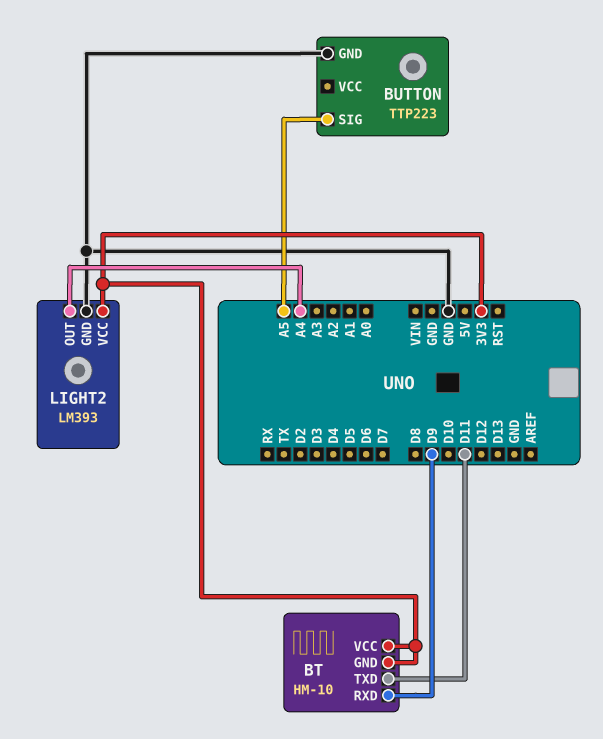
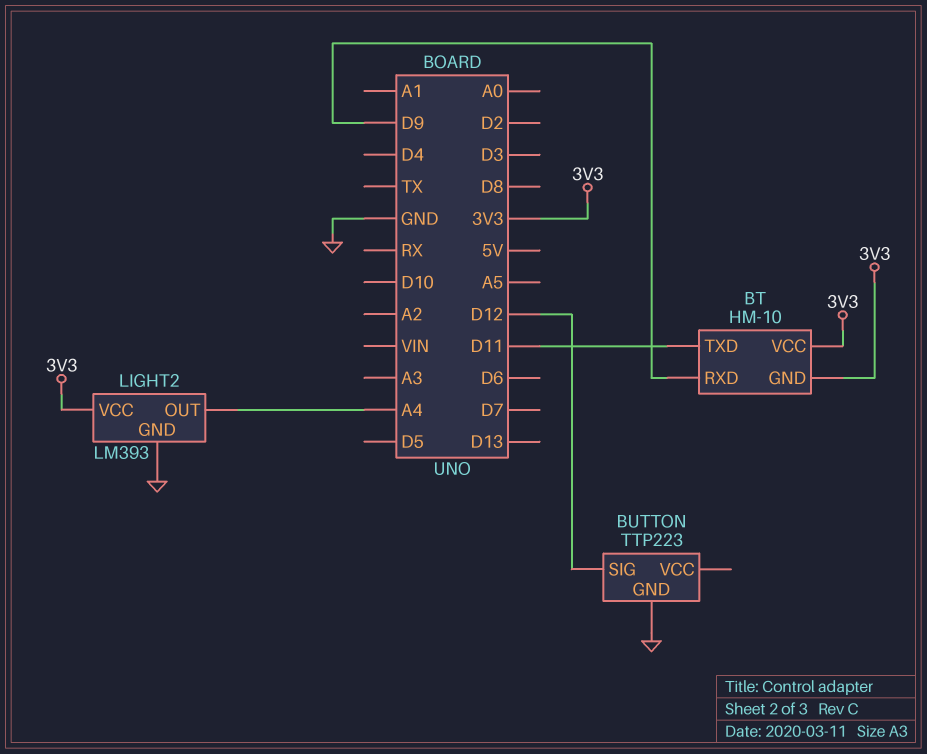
BUTTON pin SIG: A5 -> D12

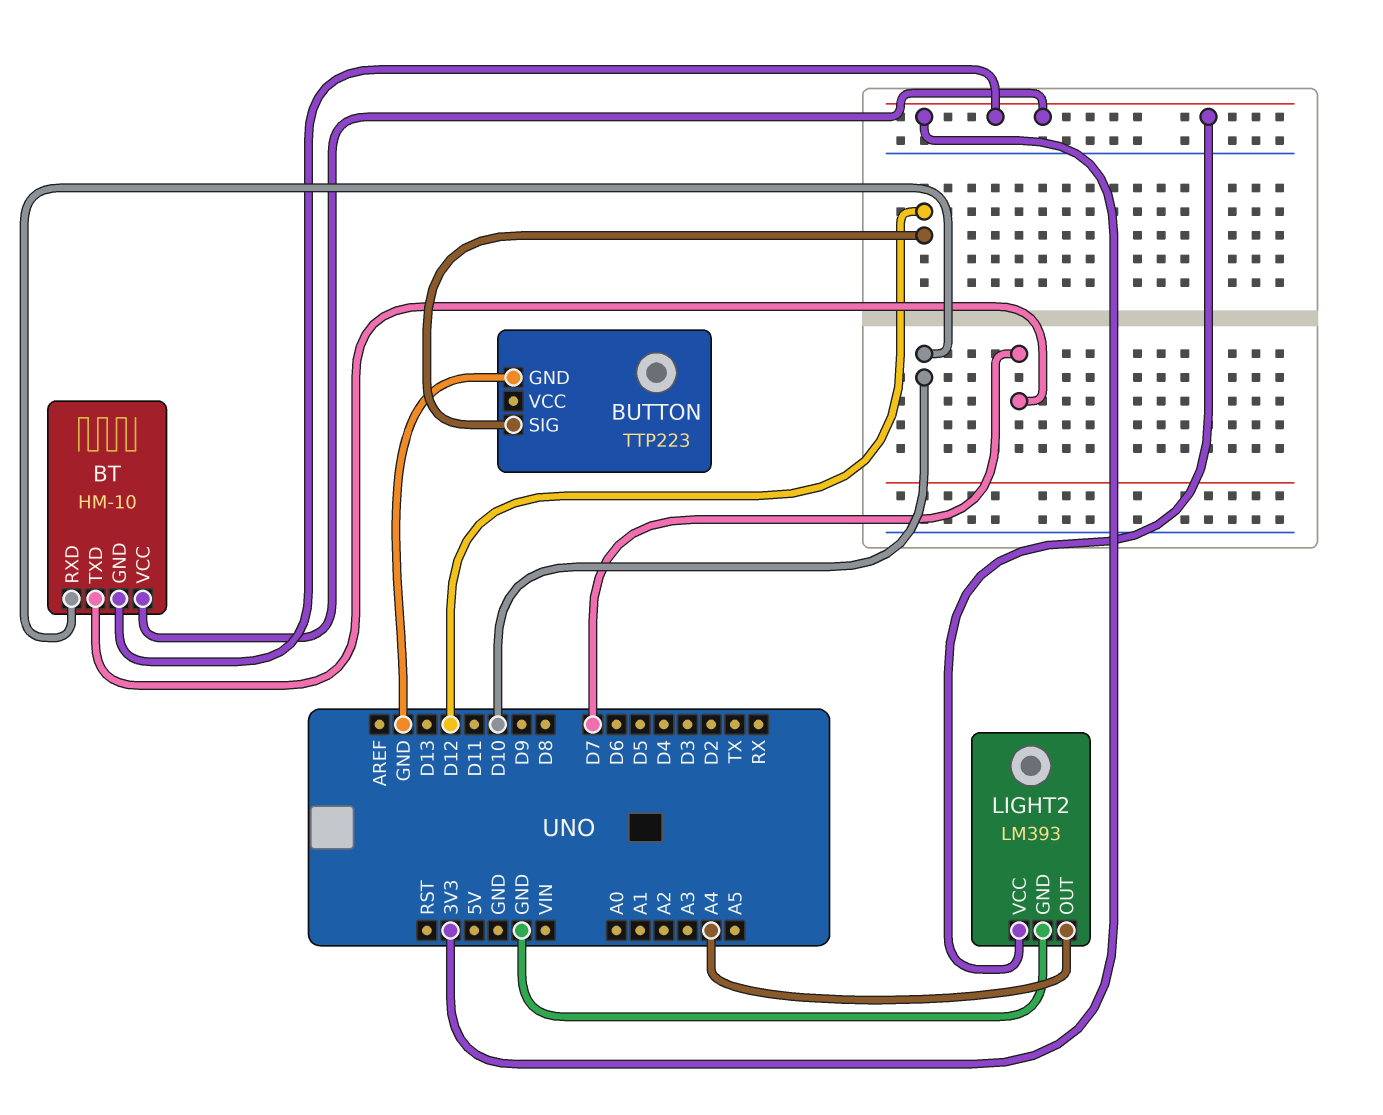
BT pin RXD: D9 -> D10
BT pin TXD: D11 -> D7

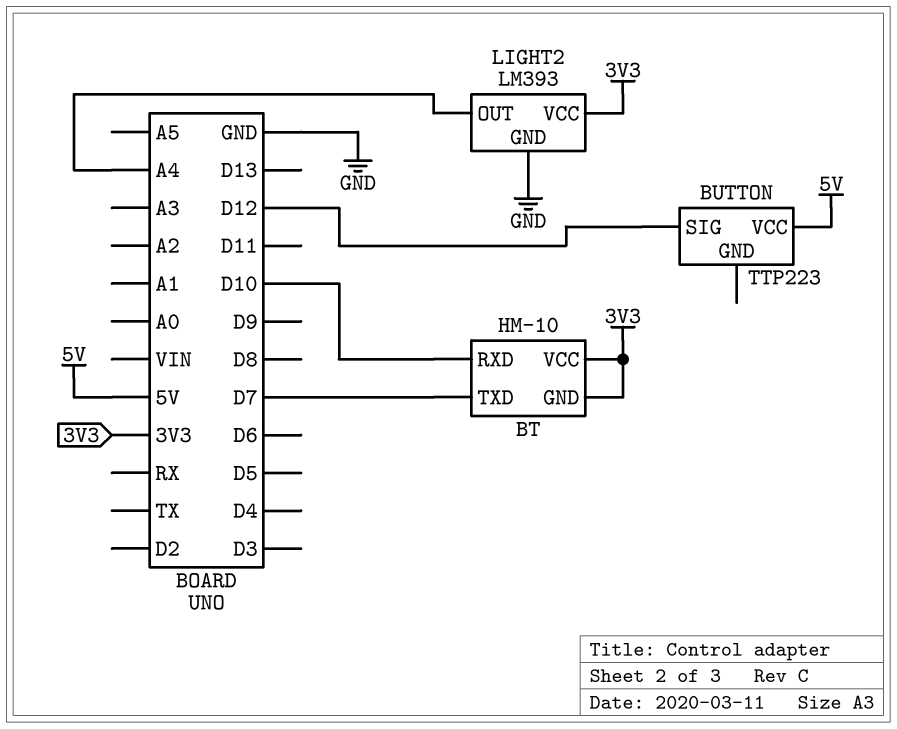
BUTTON pin GND: GND -> none
BUTTON pin VCC: none -> 5V

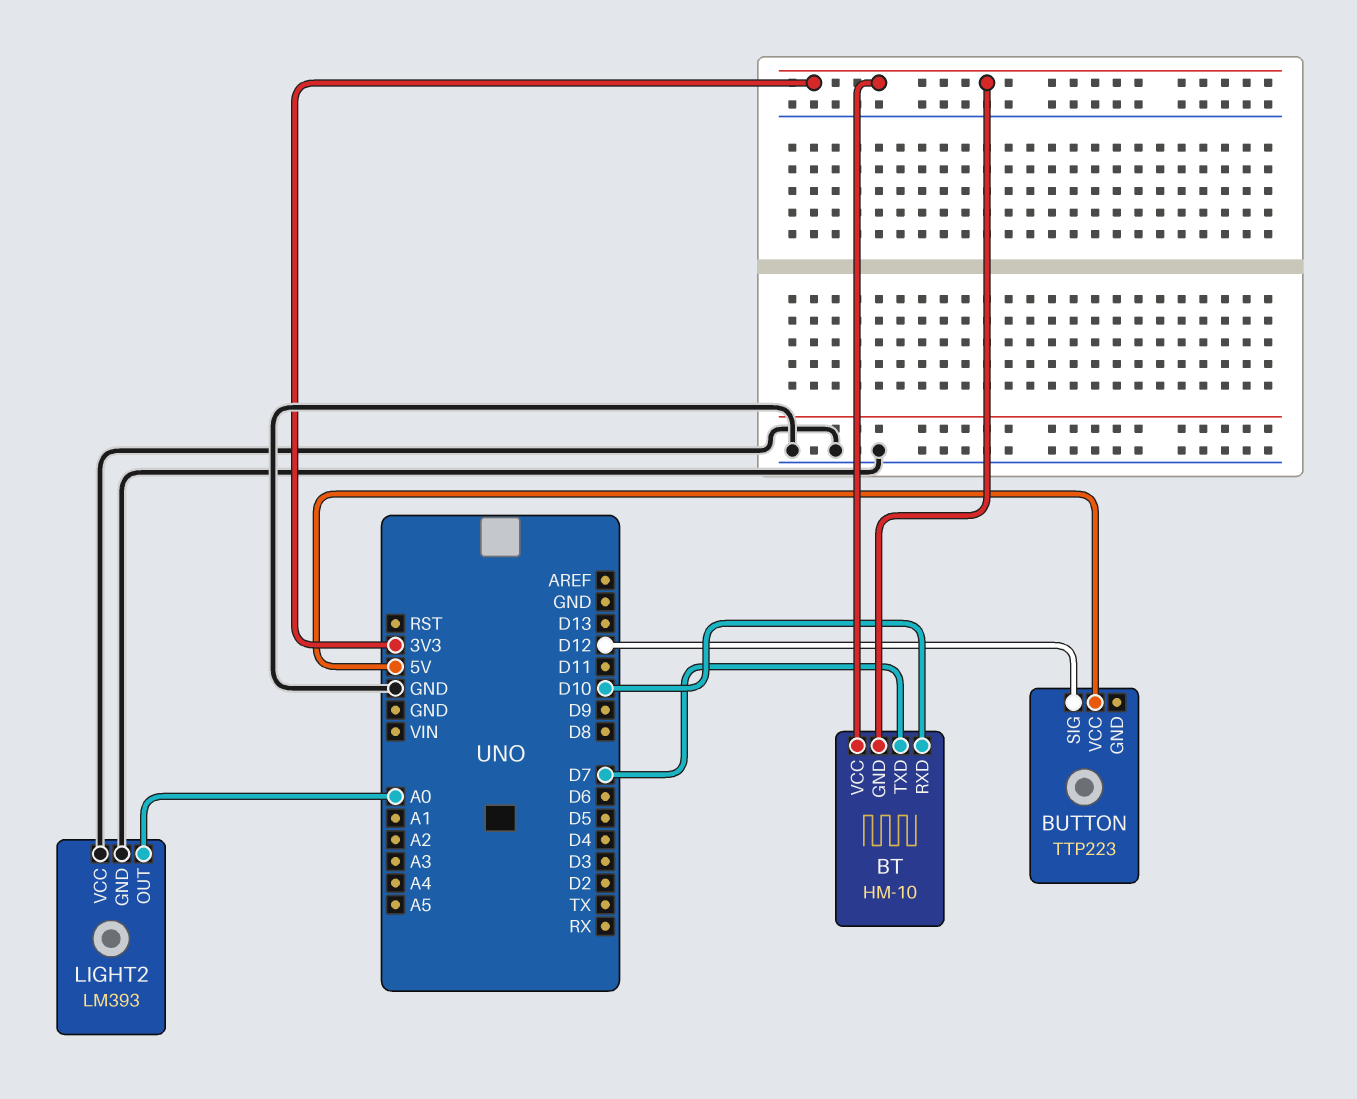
LIGHT2 pin OUT: A4 -> A0
LIGHT2 pin VCC: 3V3 -> GND

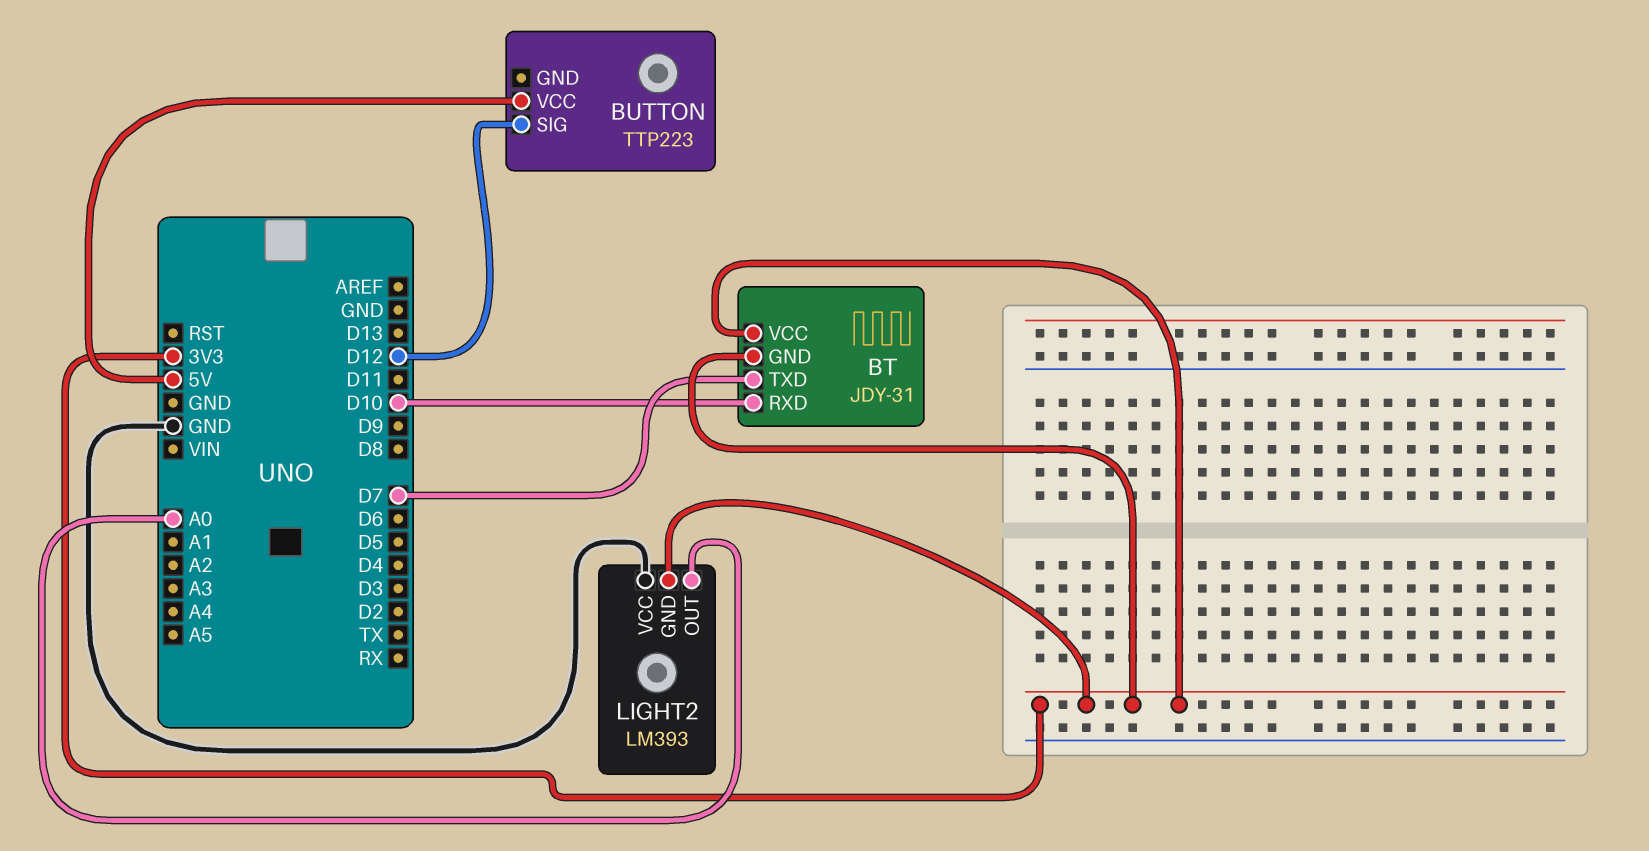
BT: HM-10 -> JDY-31
LIGHT2 pin GND: GND -> 3V3

